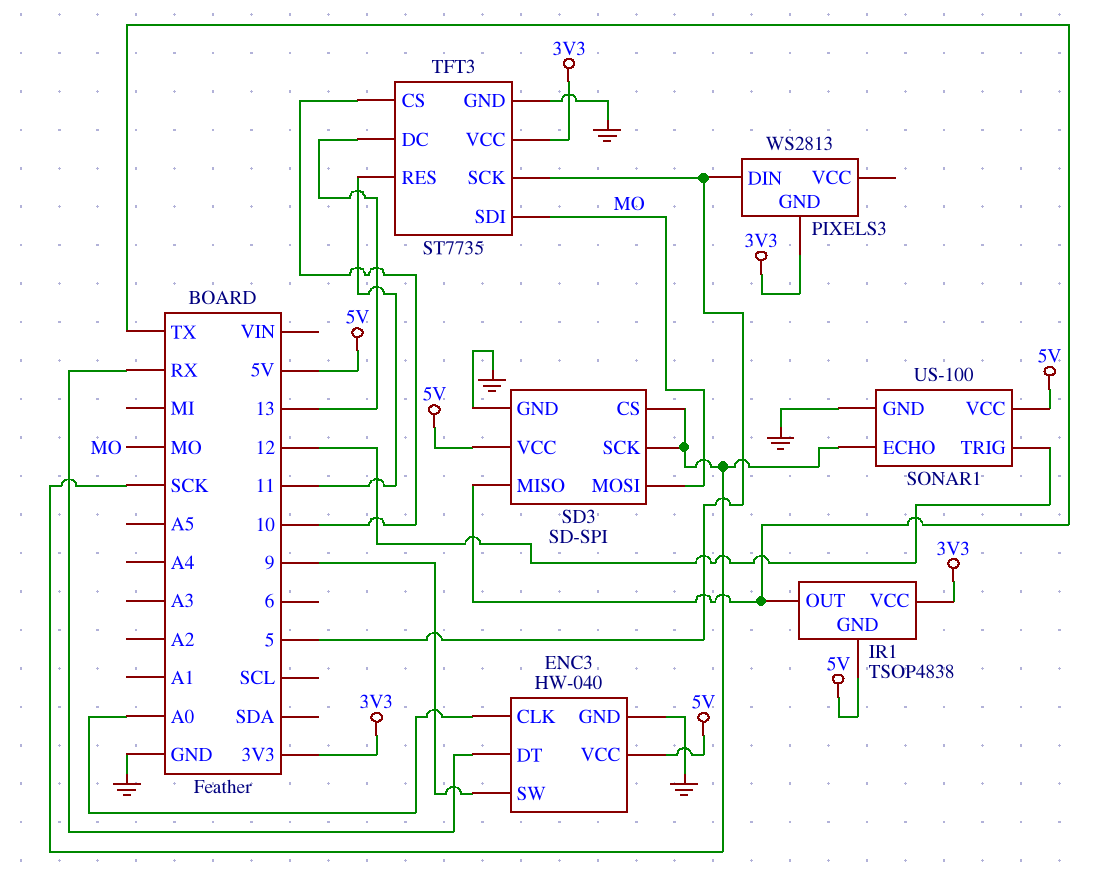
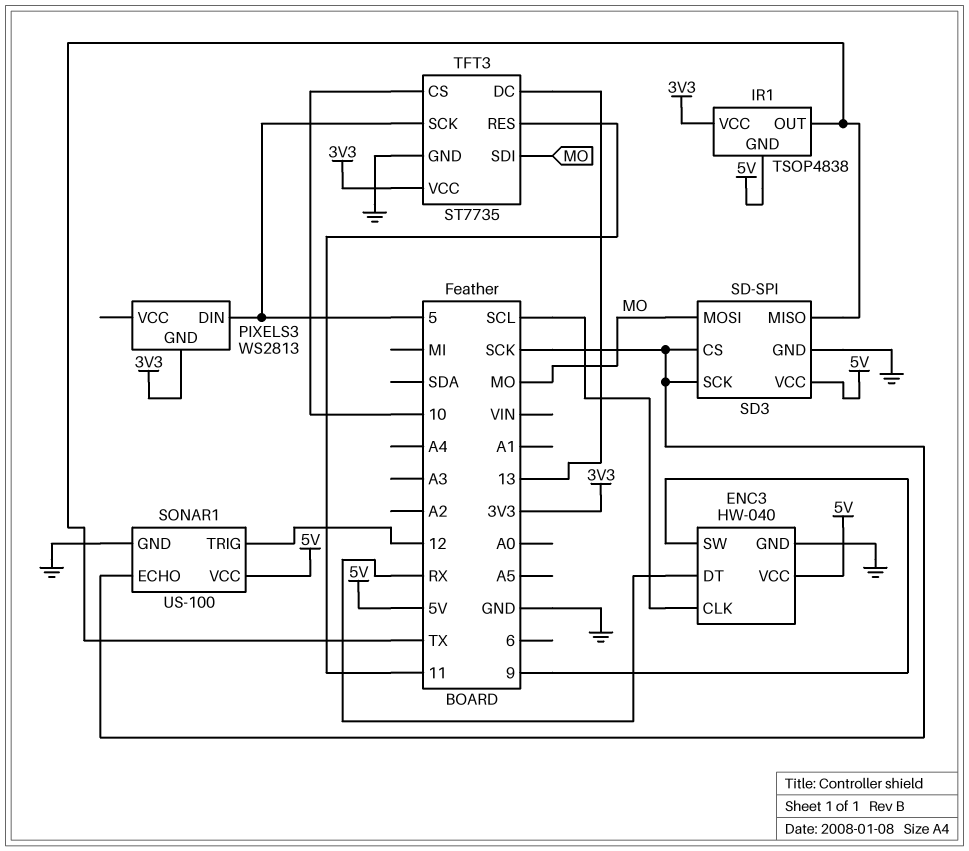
ENC3 pin CLK: A0 -> SCL

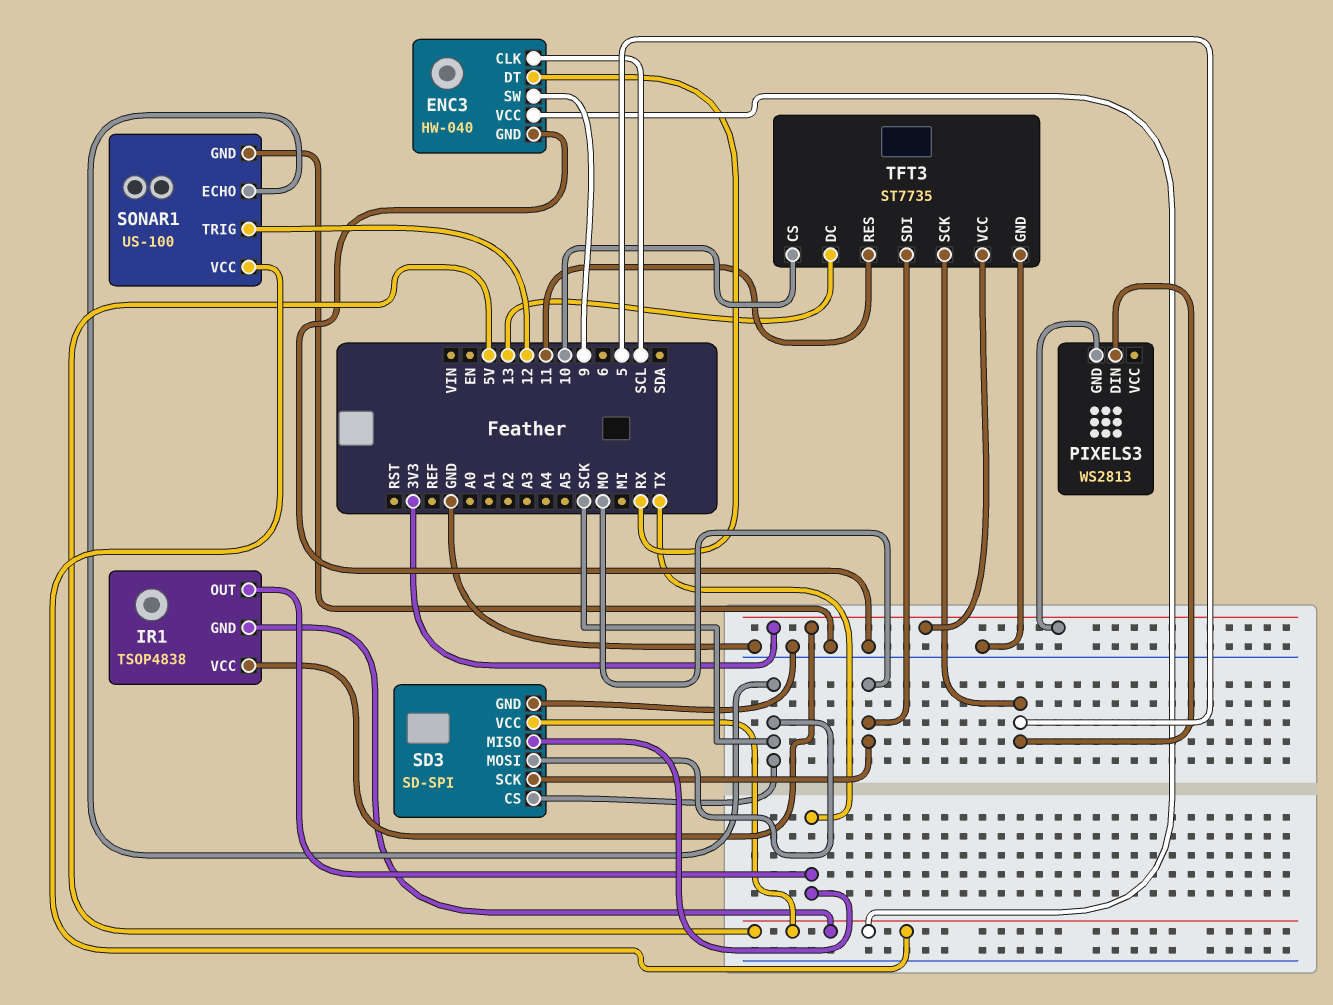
SD3 pin MOSI: MO -> SCK
SD3 pin SCK: SCK -> MO

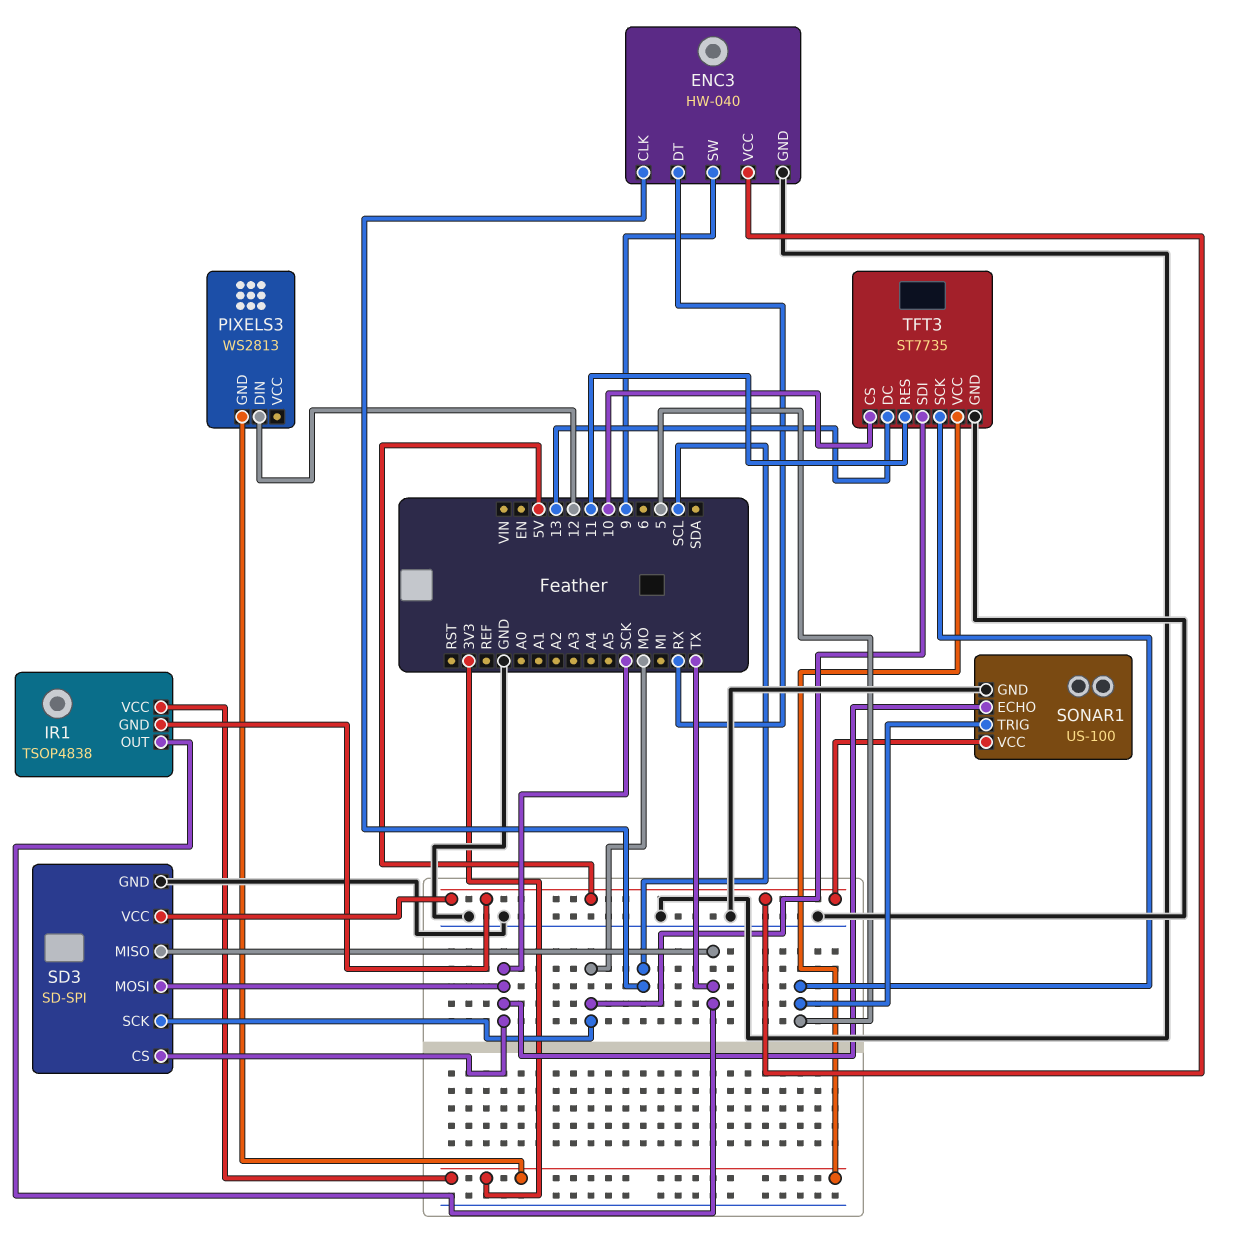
PIXELS3 pin DIN: 5 -> 12
SONAR1 pin TRIG: 12 -> 5

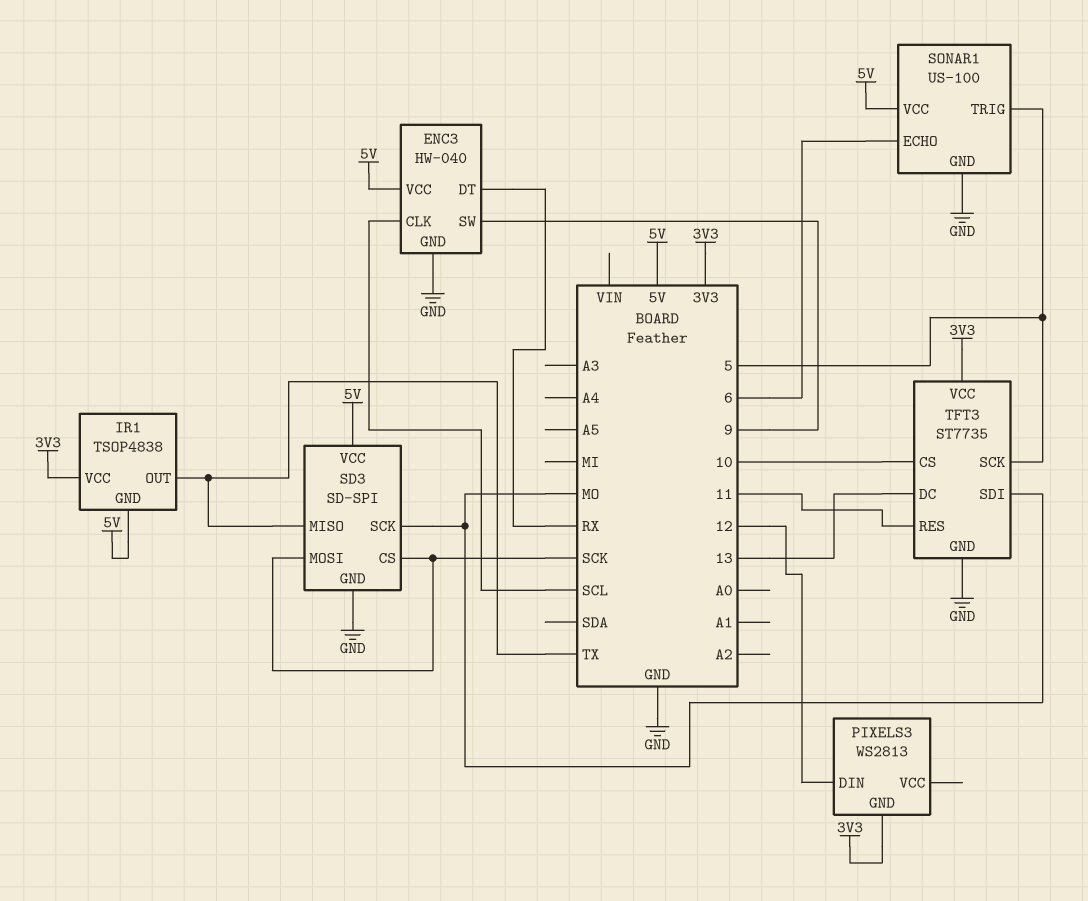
SONAR1 pin ECHO: SCK -> 6

